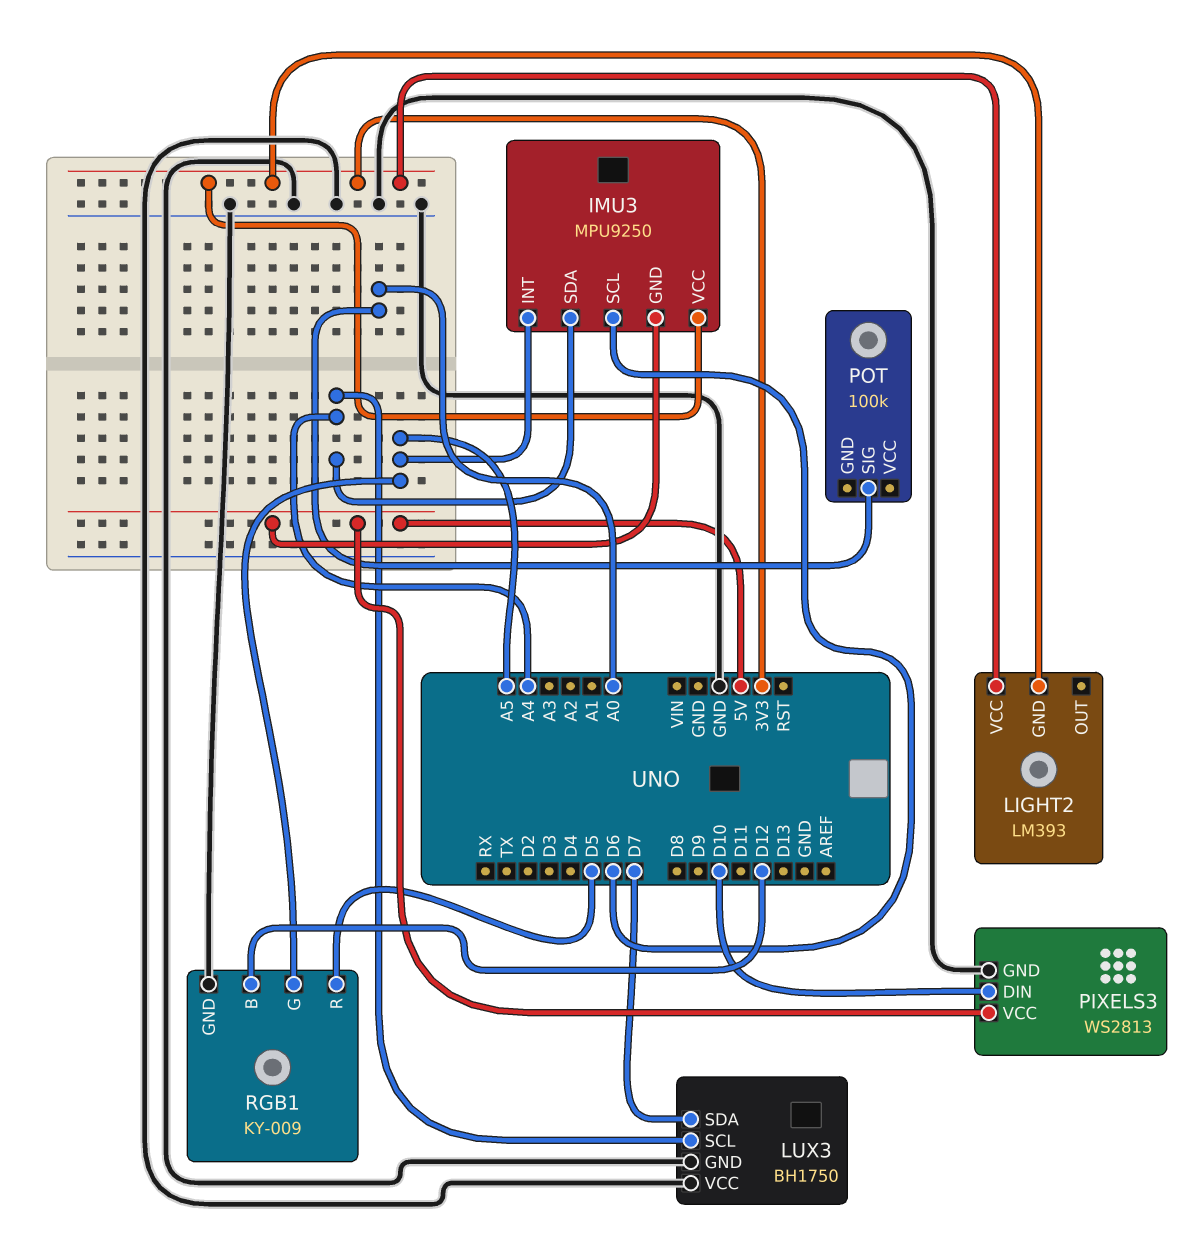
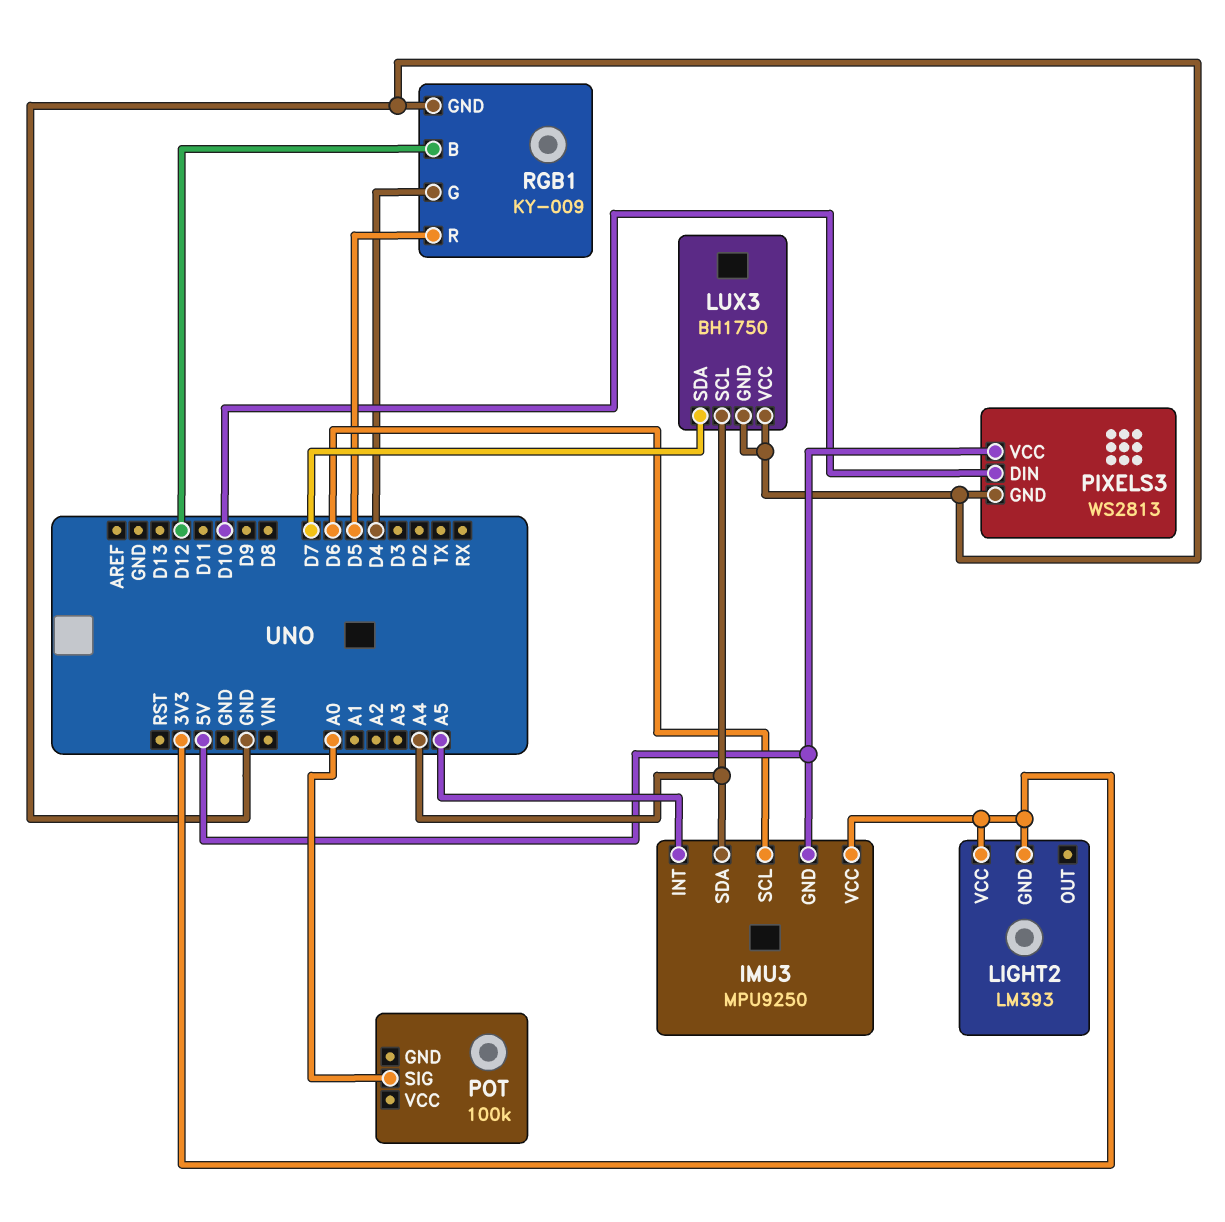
RGB1 pin G: A5 -> D4

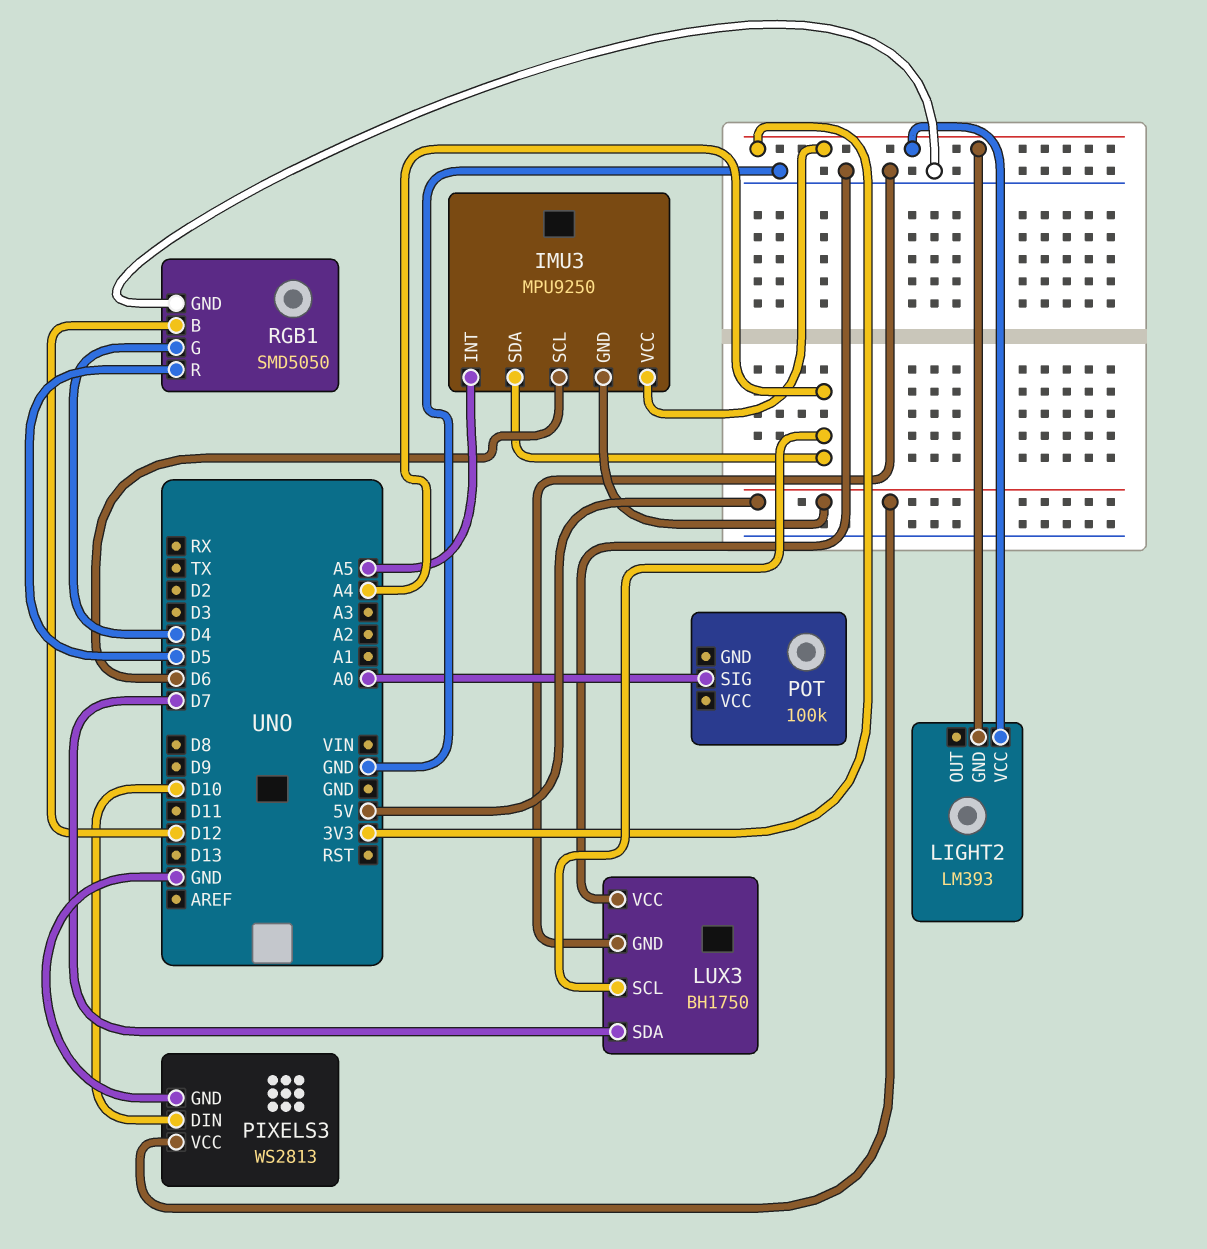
RGB1: KY-009 -> SMD5050

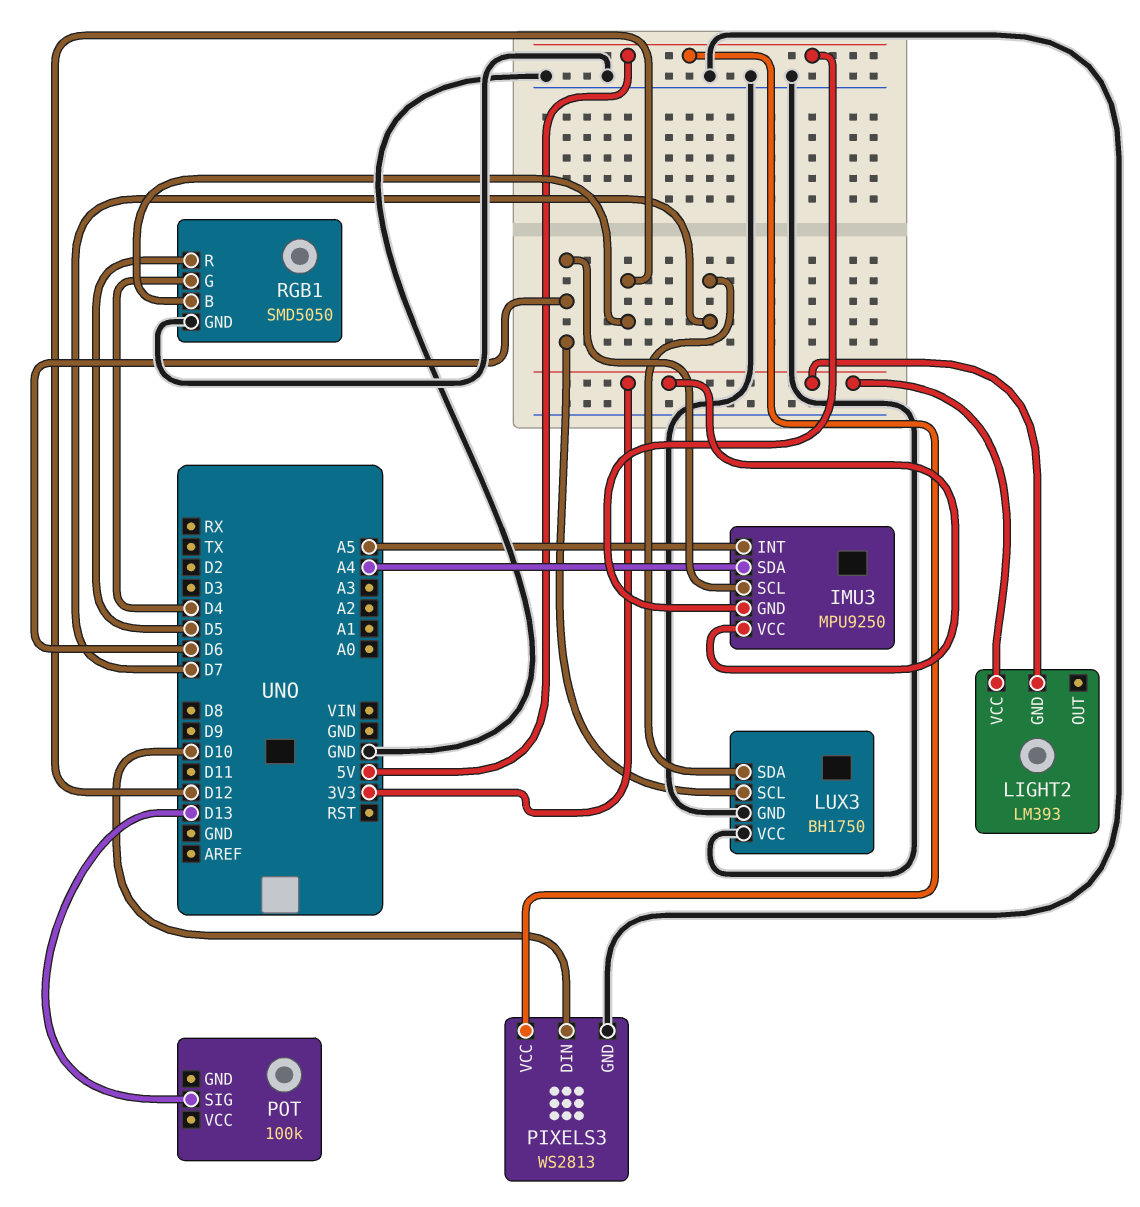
LUX3 pin SCL: A4 -> D6
POT pin SIG: A0 -> D13

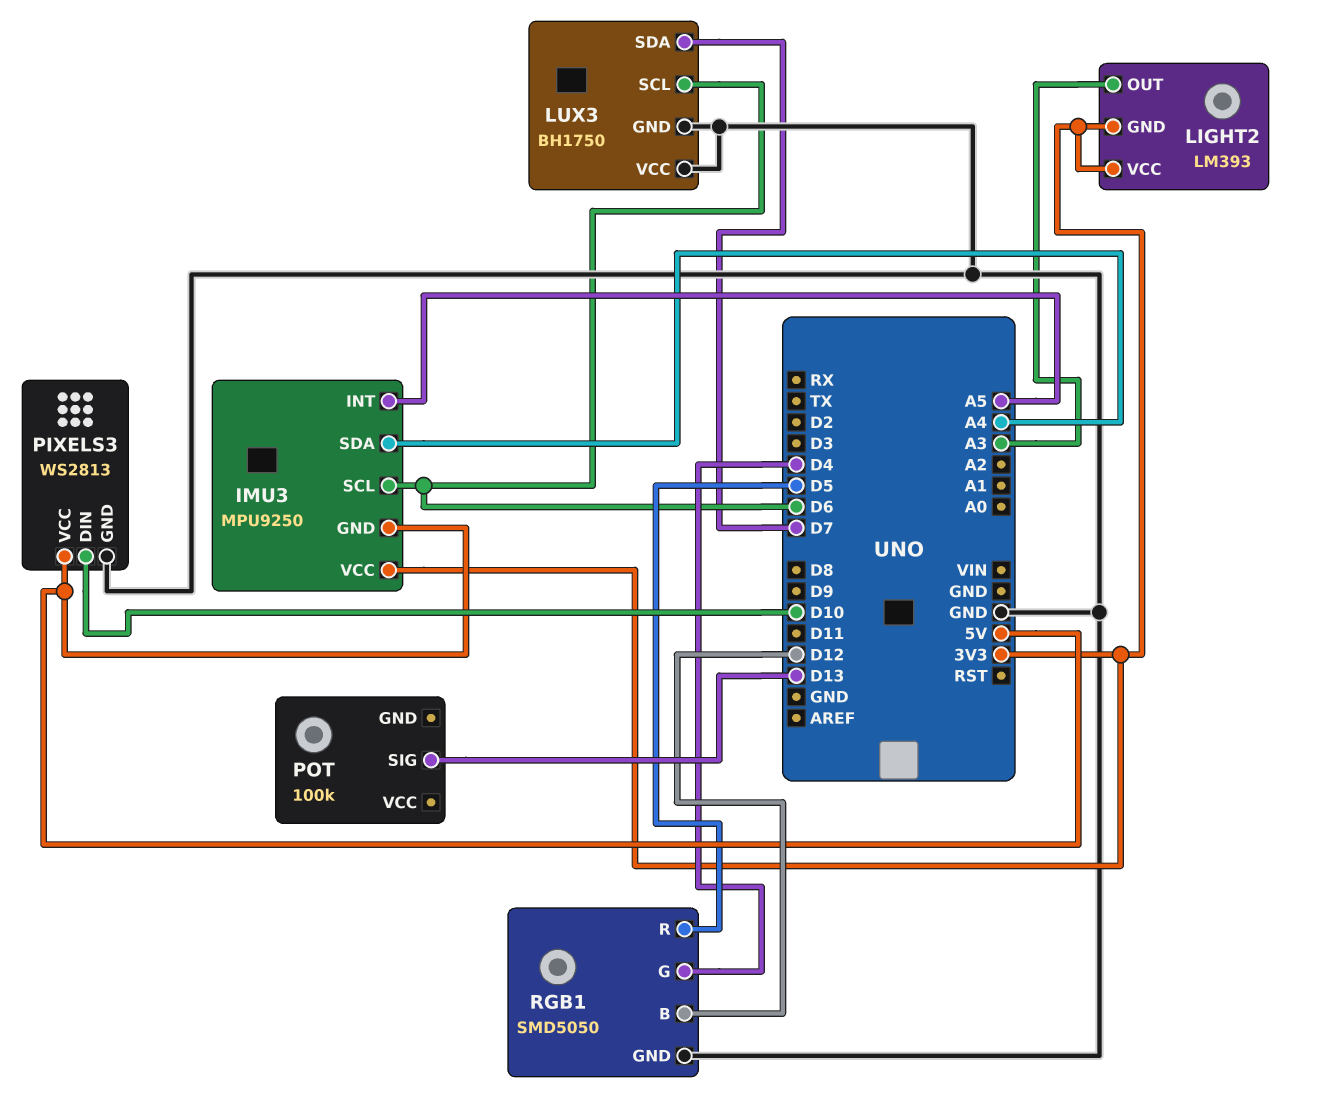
LIGHT2 pin OUT: none -> A3

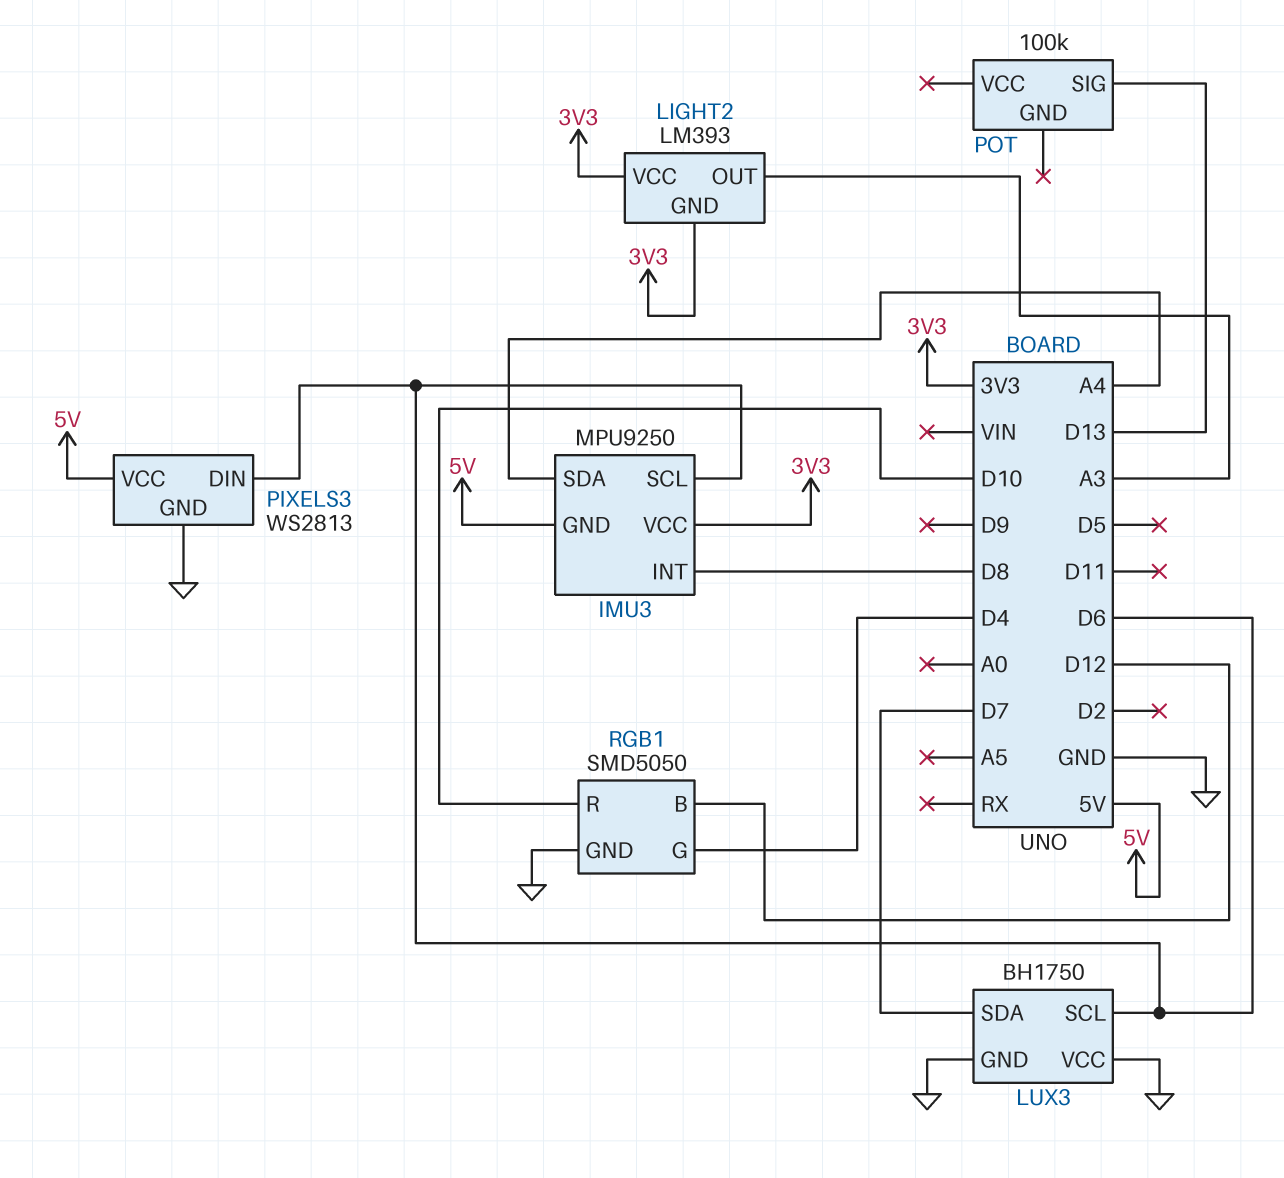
IMU3 pin INT: A5 -> D8
PIXELS3 pin DIN: D10 -> D6
RGB1 pin R: D5 -> D10

